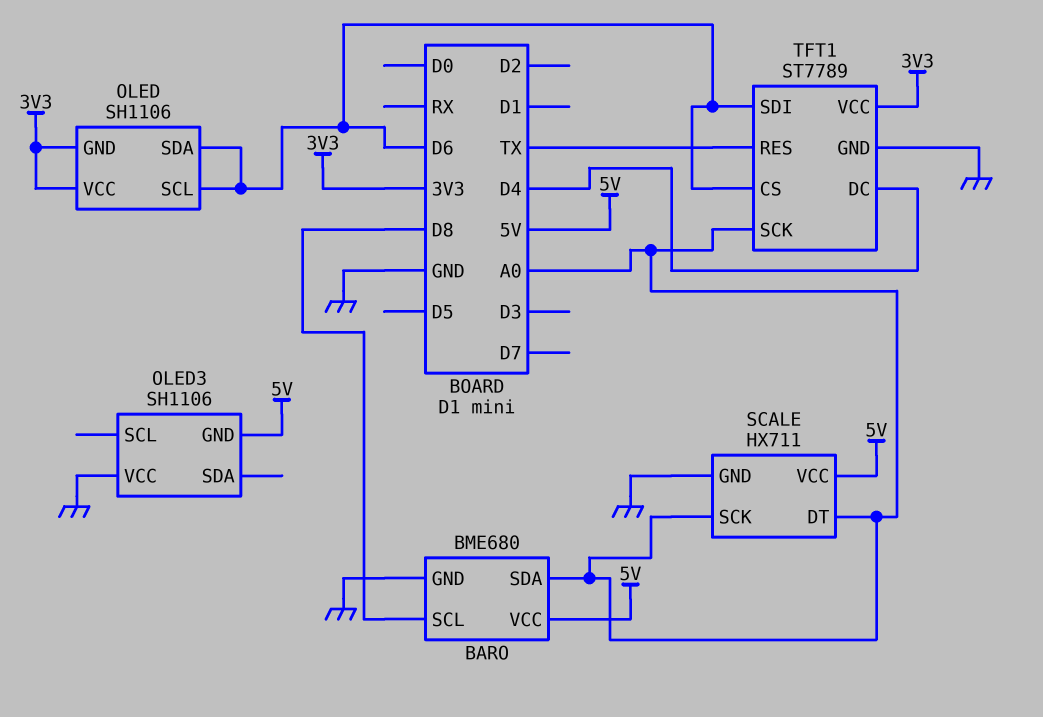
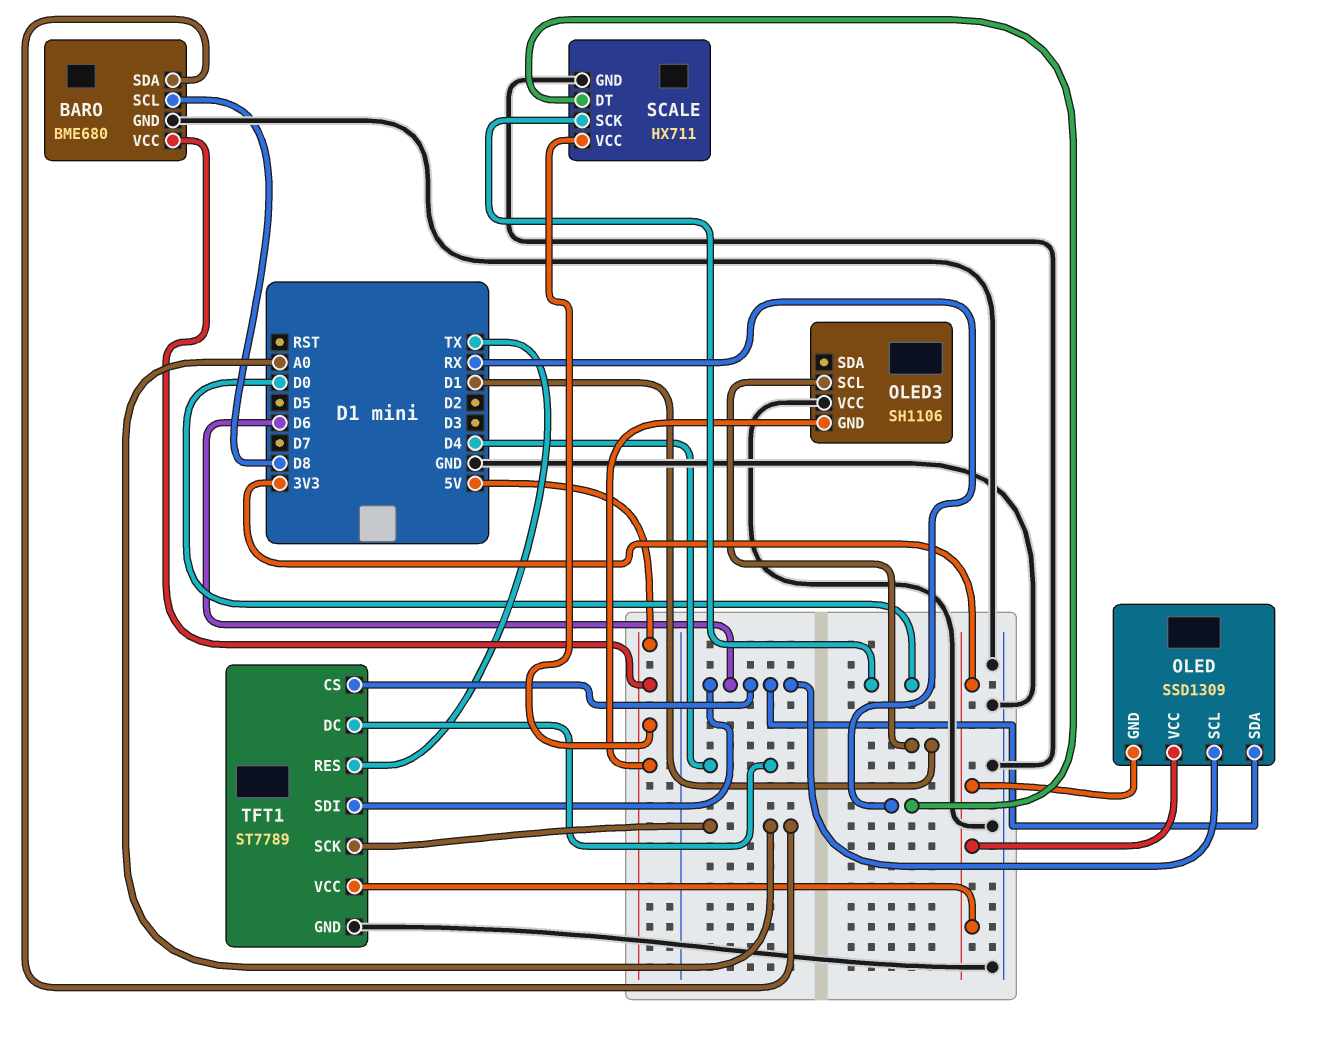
OLED: SH1106 -> SSD1309
OLED3 pin SCL: none -> D1
SCALE pin DT: A0 -> RX
SCALE pin SCK: A0 -> D0

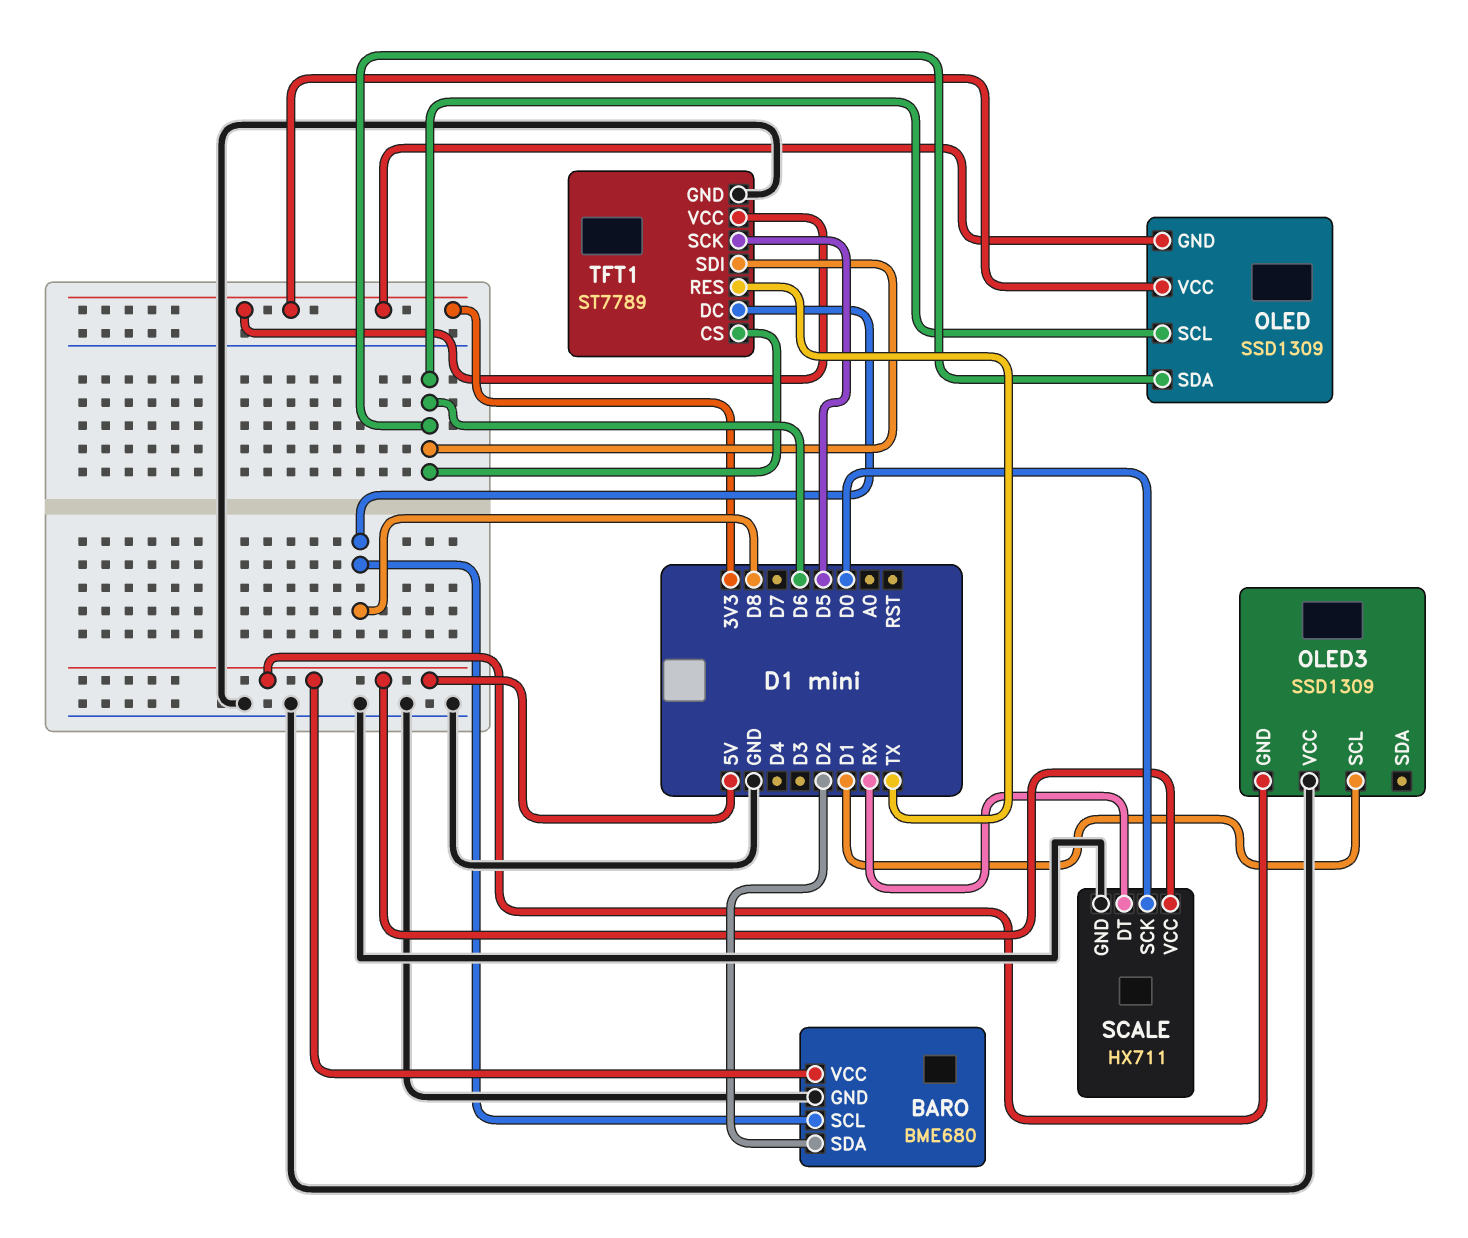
BARO pin SDA: A0 -> D2
OLED3: SH1106 -> SSD1309
TFT1 pin DC: D4 -> D8
TFT1 pin SCK: A0 -> D5

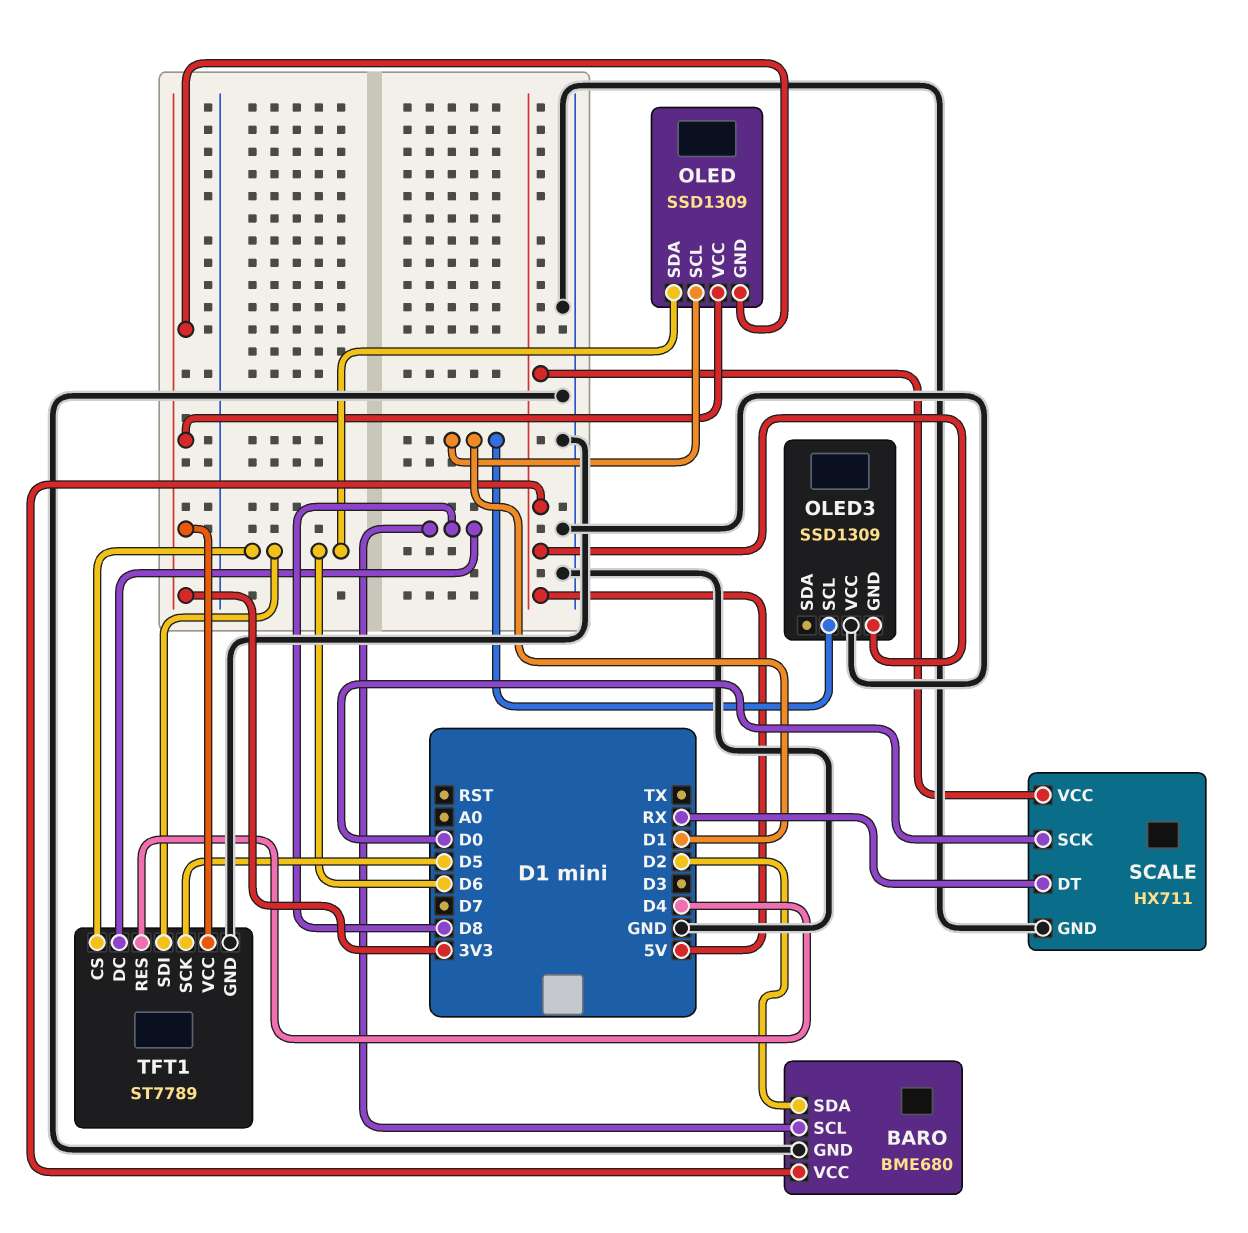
OLED pin SCL: D6 -> D1
TFT1 pin RES: TX -> D4

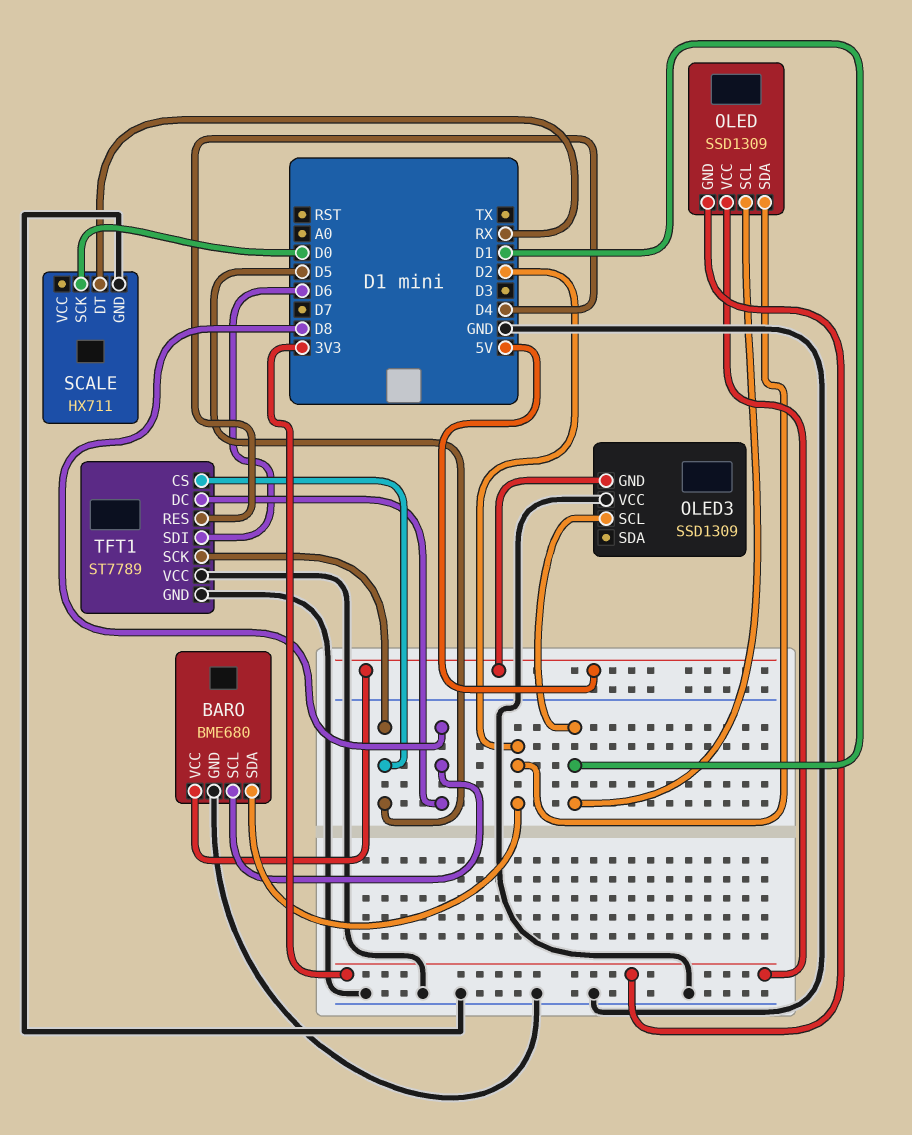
OLED pin SDA: D6 -> D2
SCALE pin VCC: 5V -> none
TFT1 pin CS: D6 -> D5
TFT1 pin VCC: 3V3 -> GND

